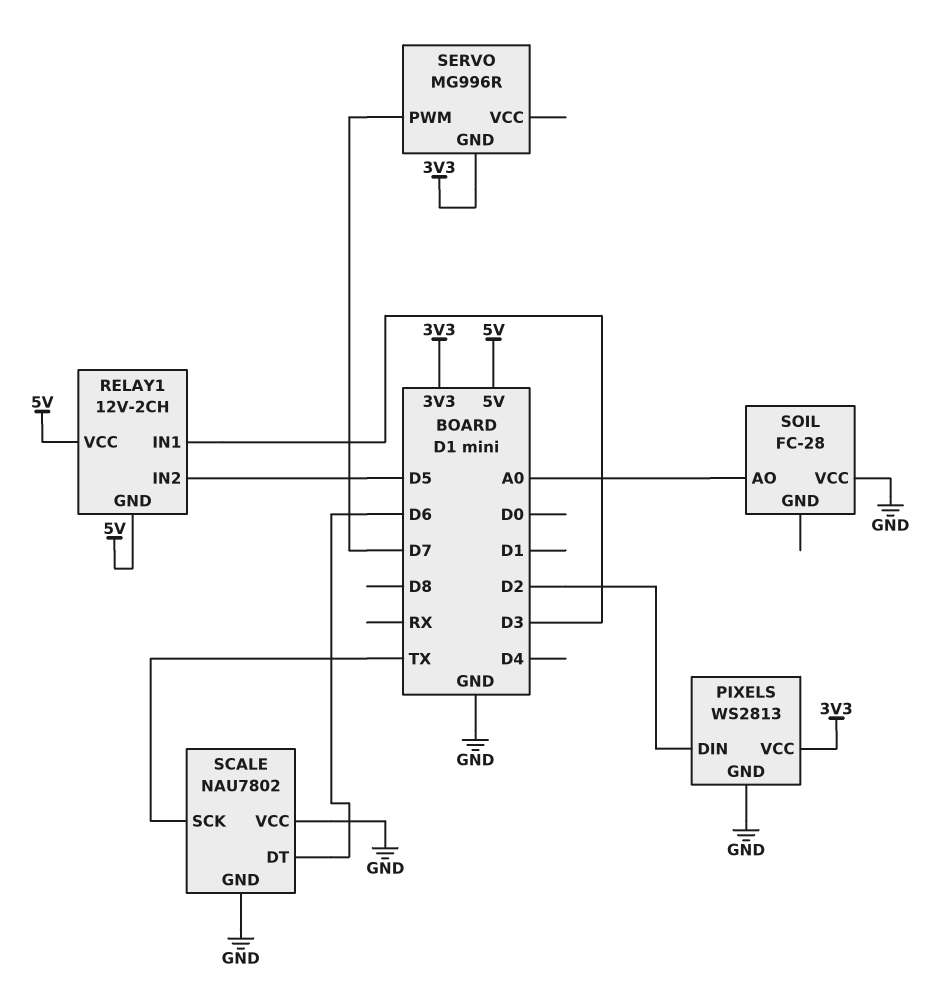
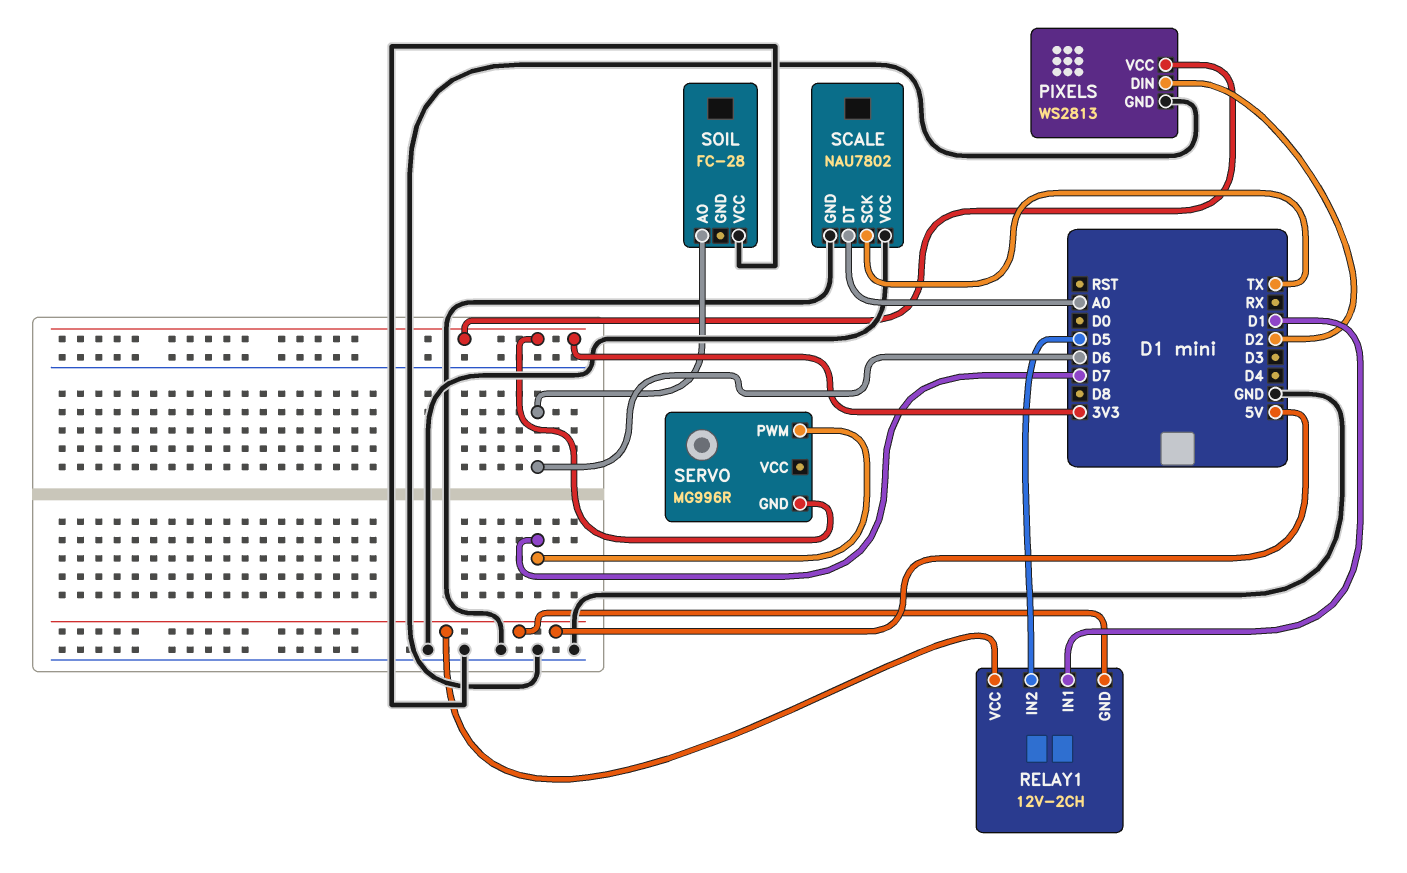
RELAY1 pin IN1: D3 -> D1
SCALE pin DT: D6 -> A0
SOIL pin AO: A0 -> D6

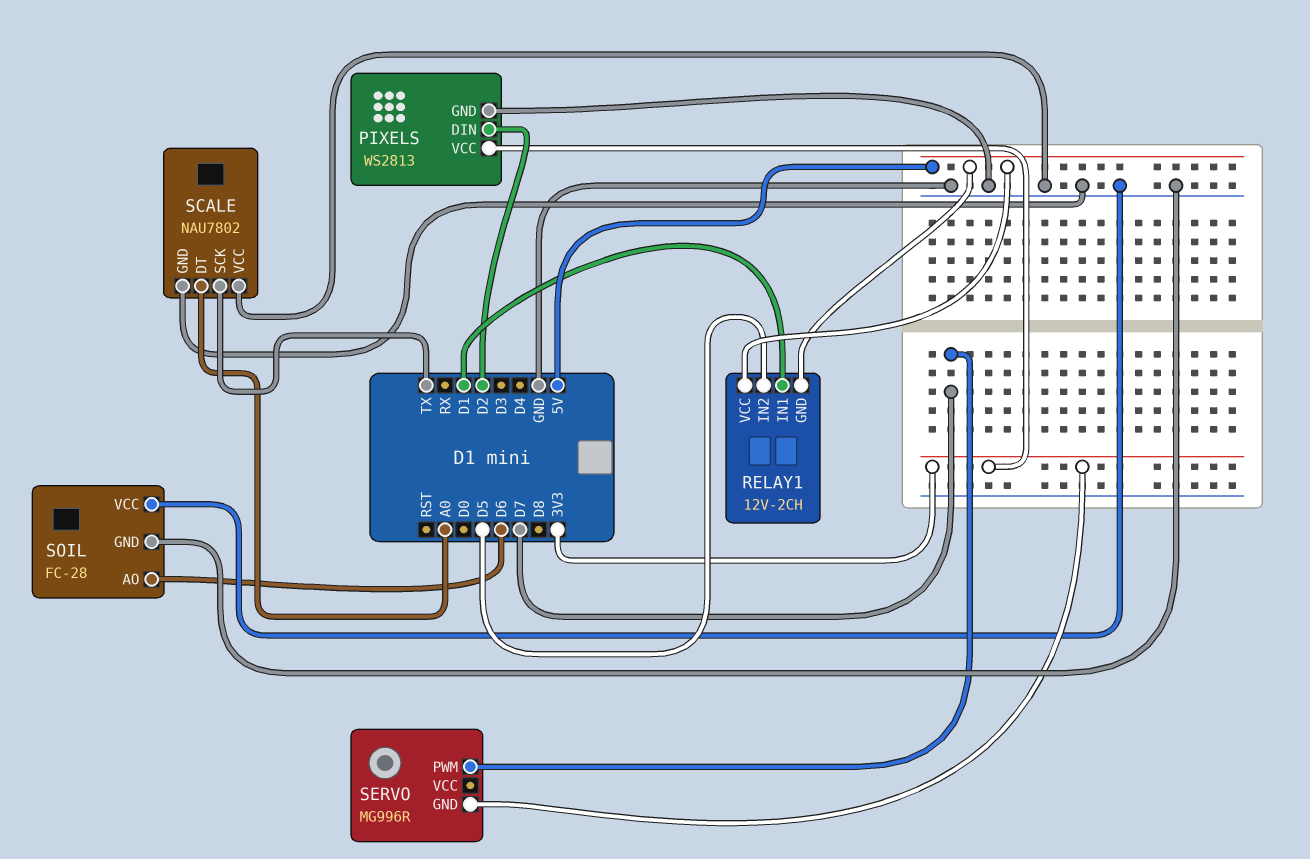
SOIL pin GND: none -> GND

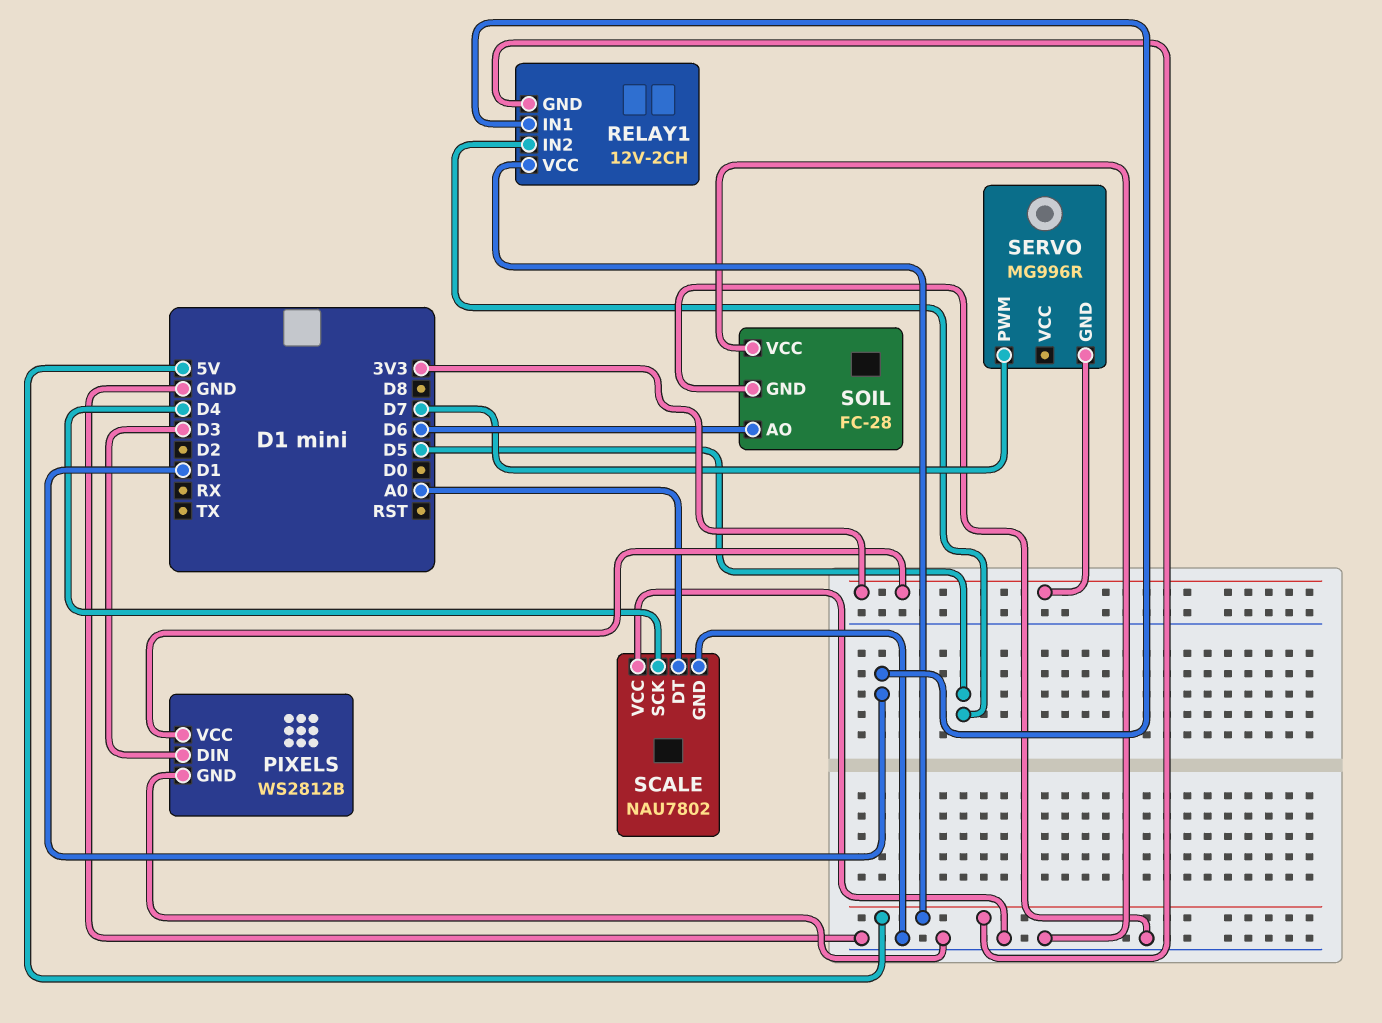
PIXELS: WS2813 -> WS2812B
PIXELS pin DIN: D2 -> D3
SCALE pin SCK: TX -> D4

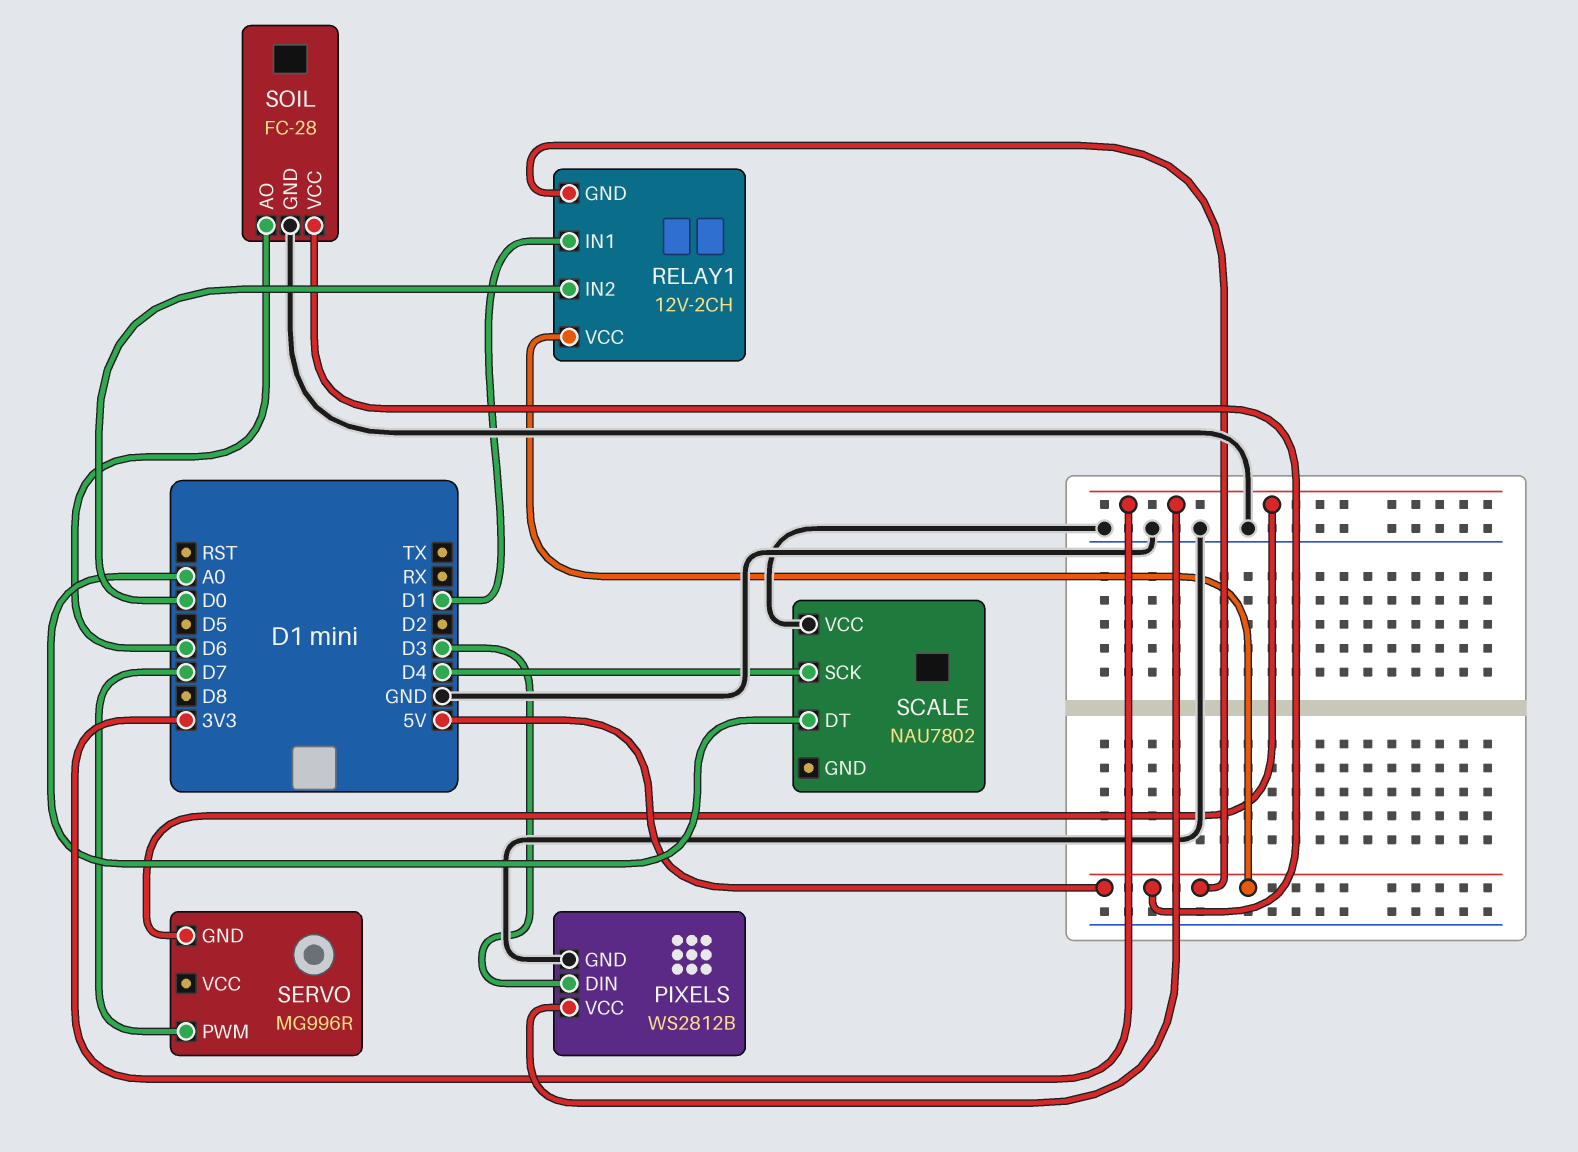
RELAY1 pin IN2: D5 -> D0
SCALE pin GND: GND -> none
SOIL pin VCC: GND -> 5V

